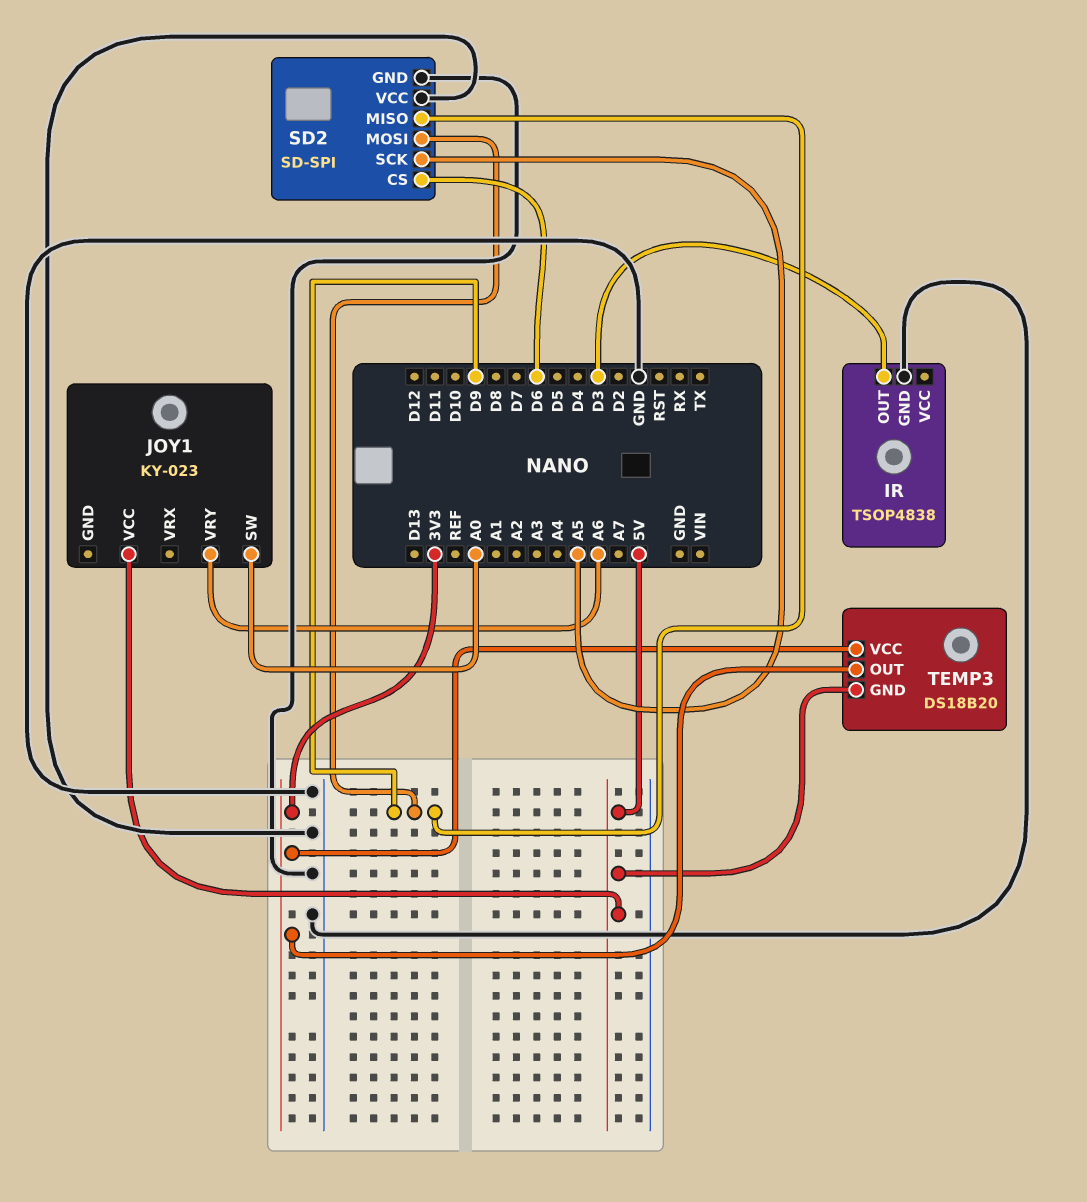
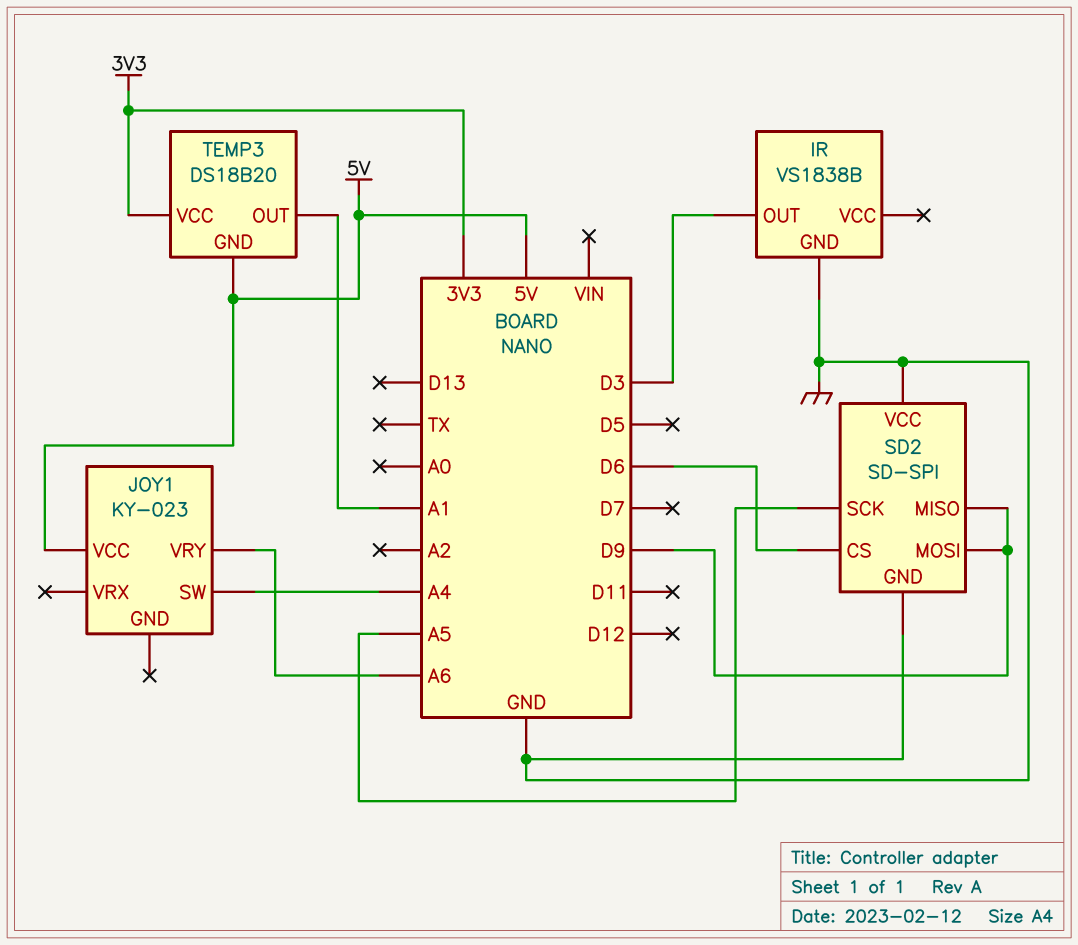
IR: TSOP4838 -> VS1838B
JOY1 pin SW: A0 -> A4
TEMP3 pin OUT: 3V3 -> A1

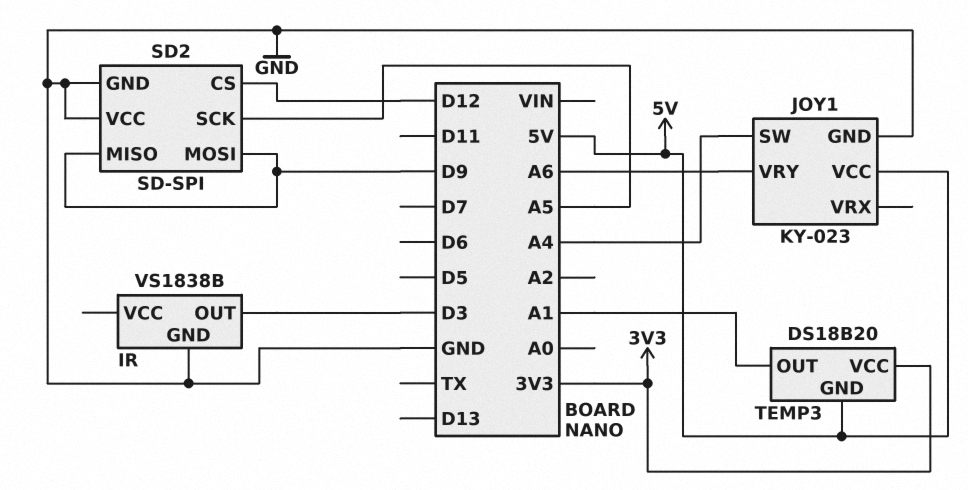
JOY1 pin GND: none -> GND
SD2 pin CS: D6 -> D12

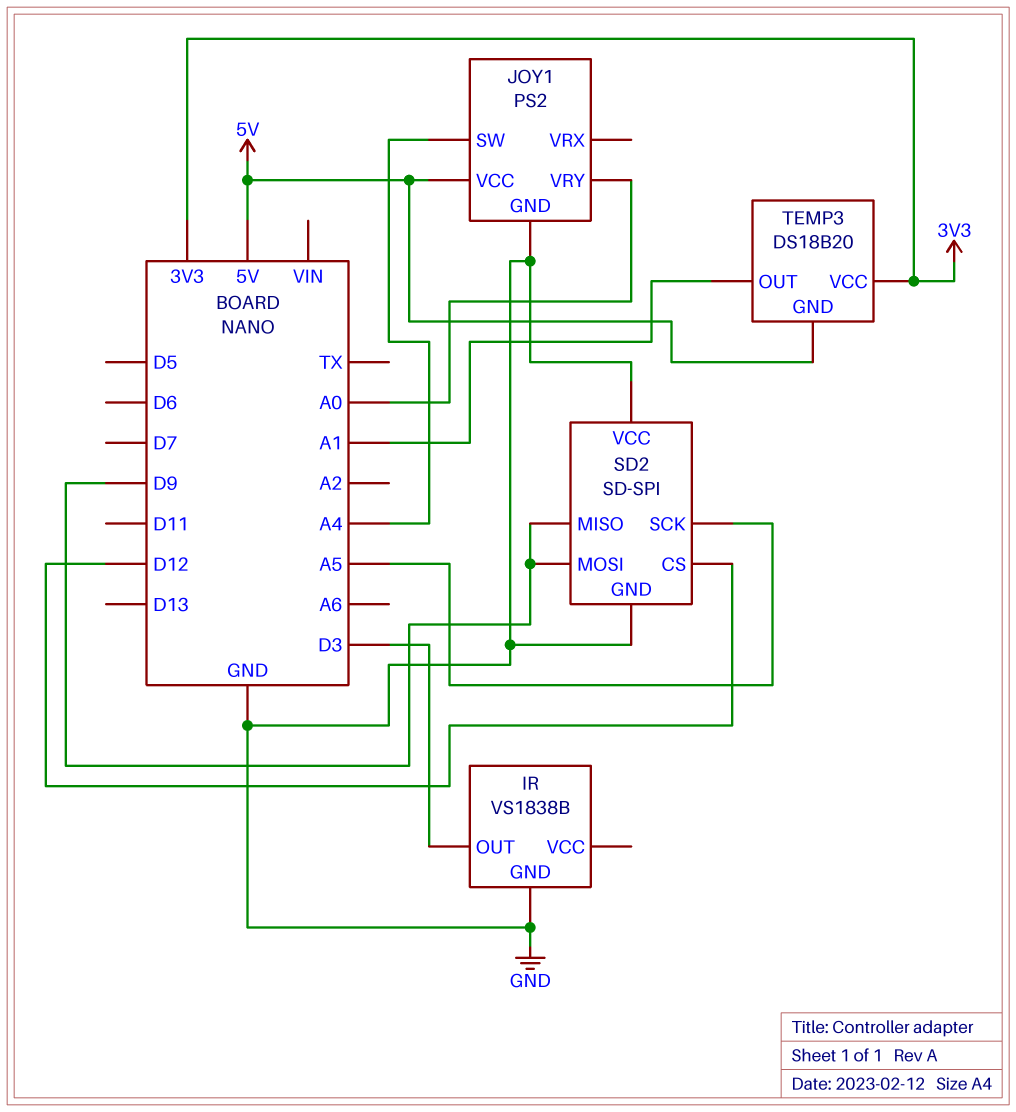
JOY1: KY-023 -> PS2
JOY1 pin VRY: A6 -> A0

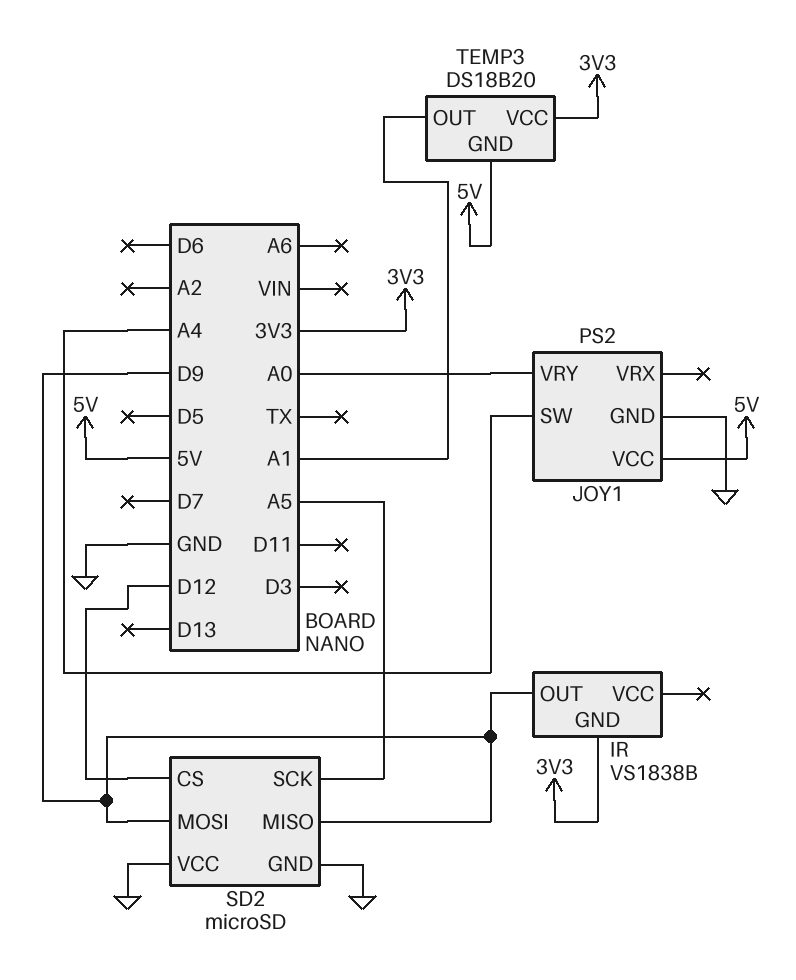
IR pin GND: GND -> 3V3
IR pin OUT: D3 -> D9
SD2: SD-SPI -> microSD

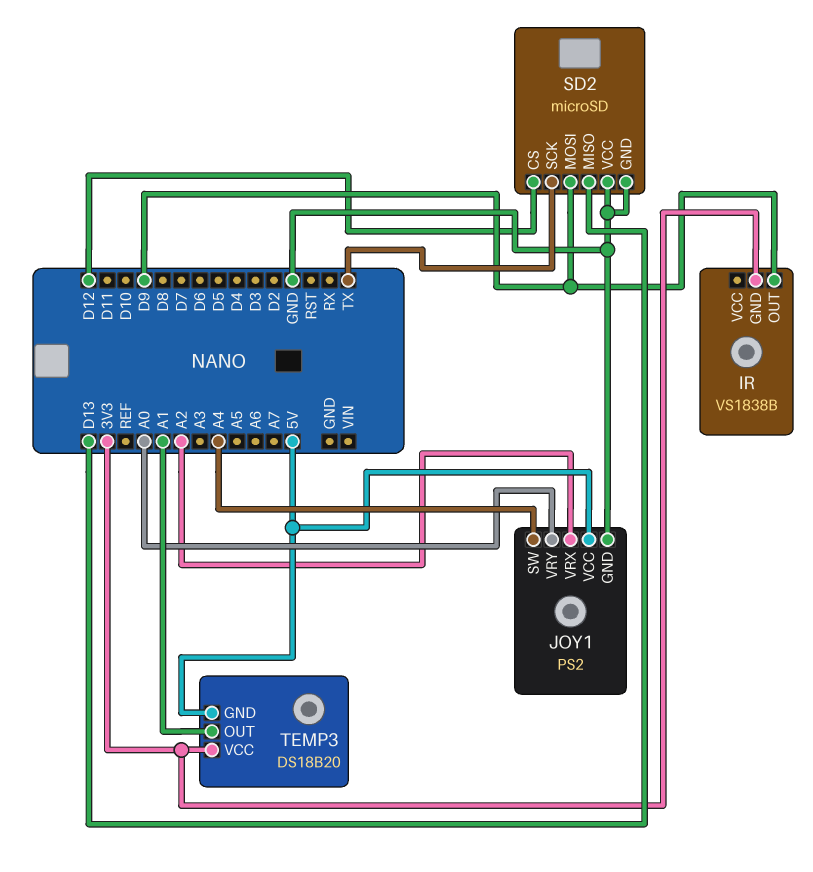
JOY1 pin VRX: none -> A2
SD2 pin MISO: D9 -> D13
SD2 pin SCK: A5 -> TX

